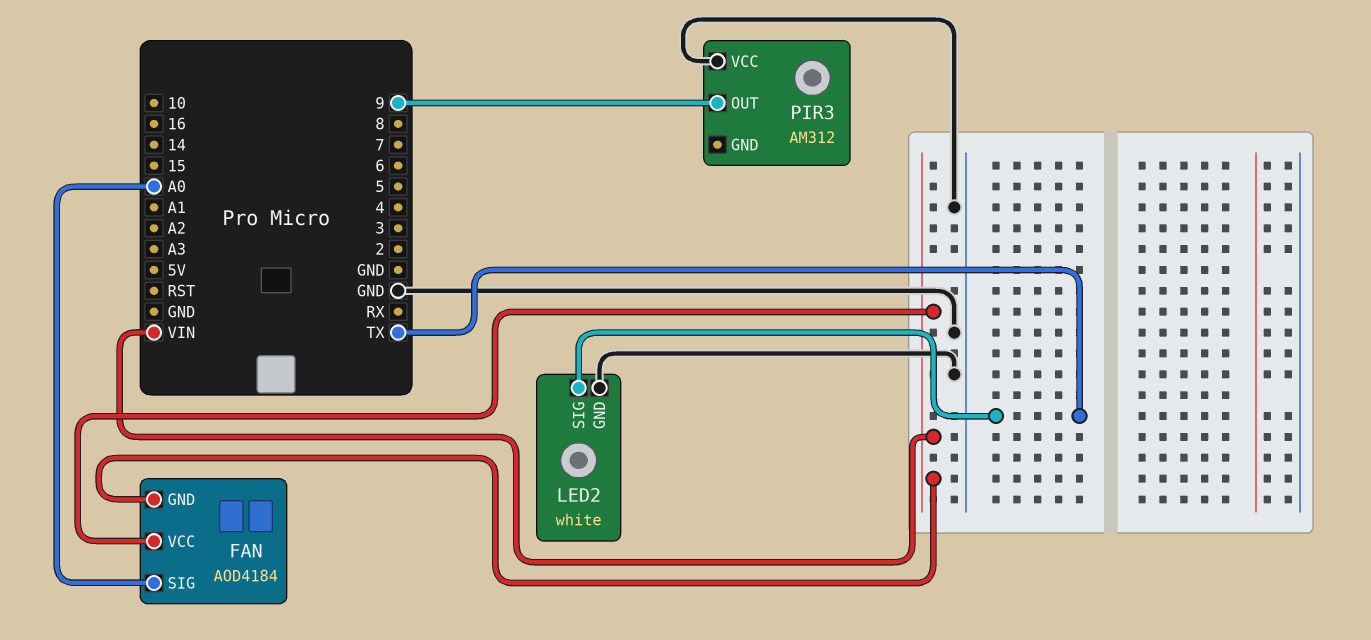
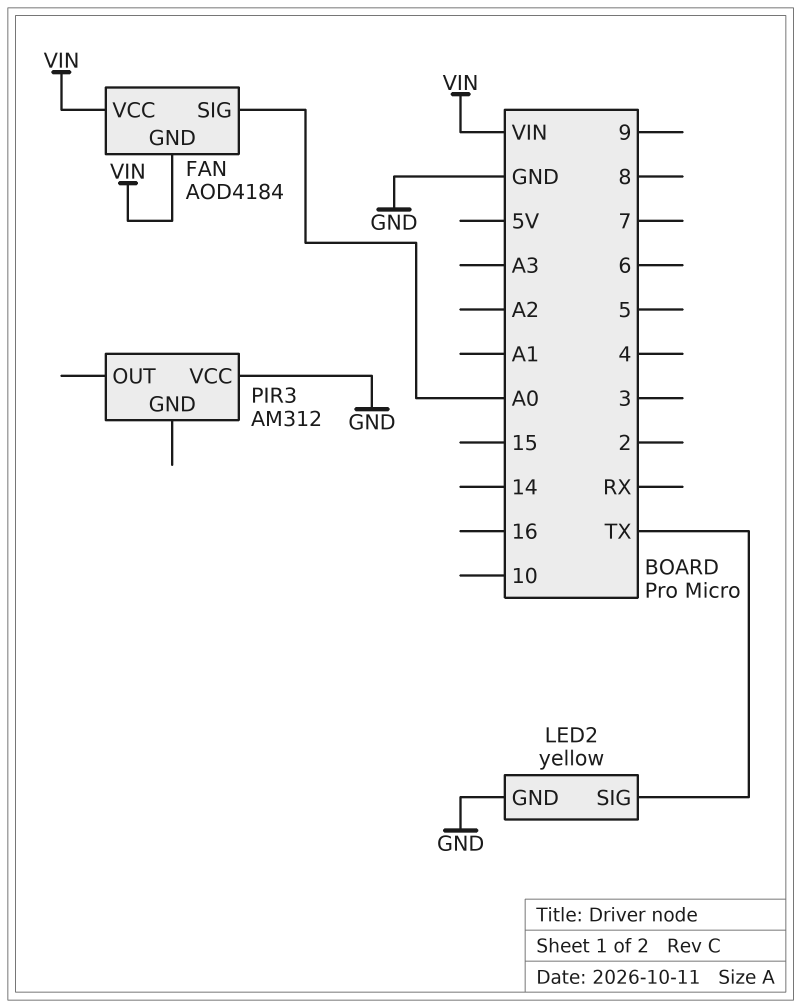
LED2: white -> yellow
PIR3 pin OUT: 9 -> none

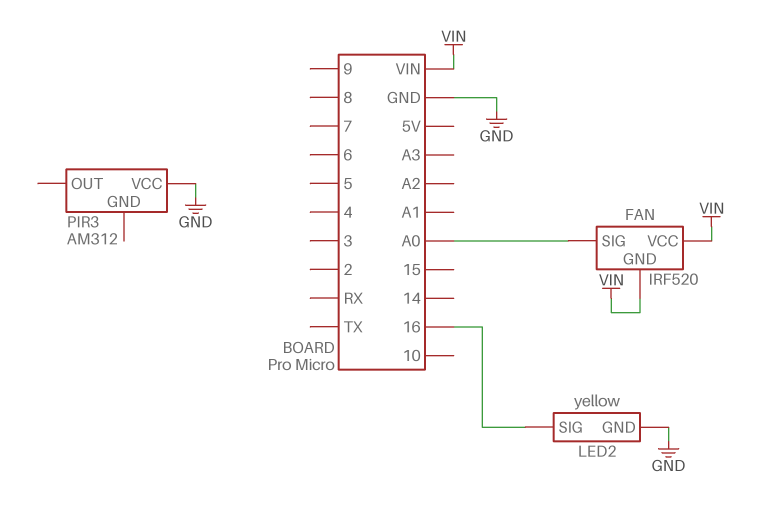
FAN: AOD4184 -> IRF520
LED2 pin SIG: TX -> 16

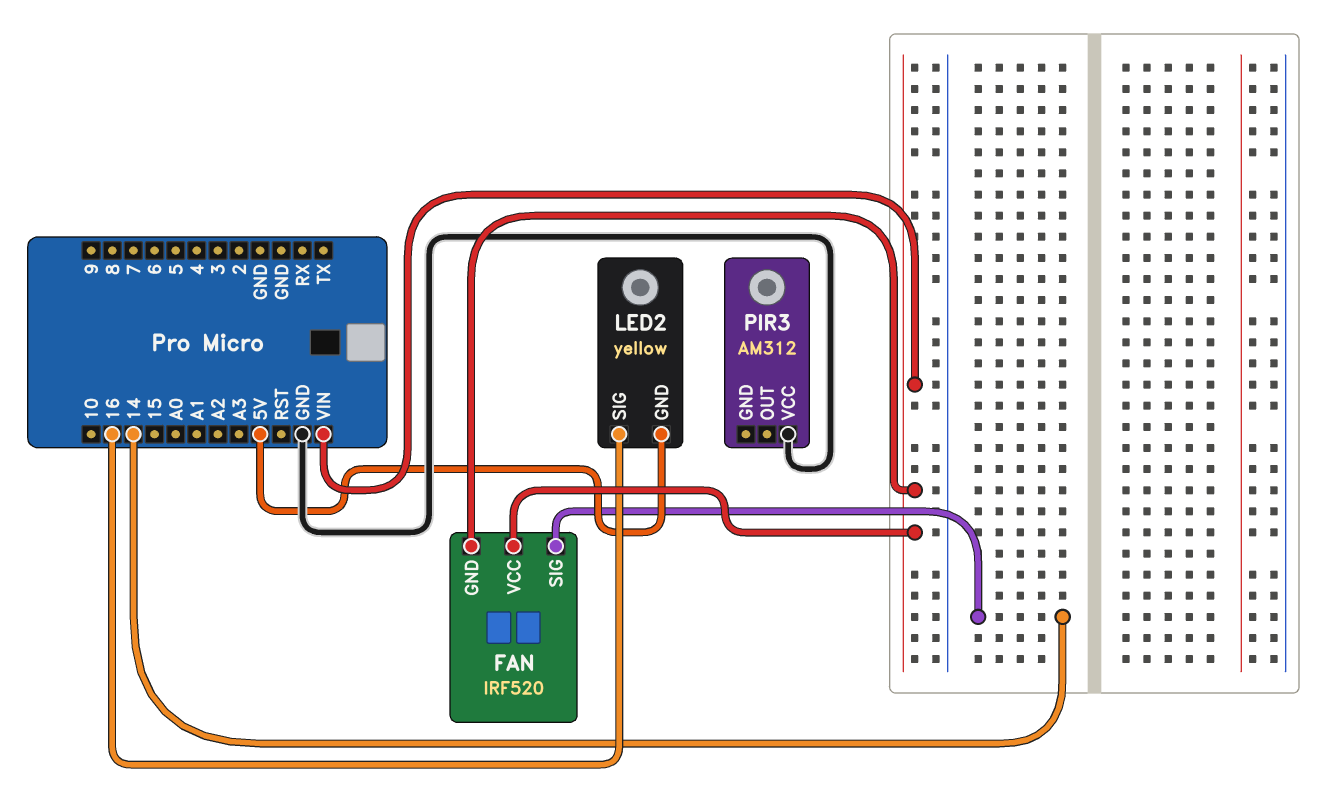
FAN pin SIG: A0 -> 14
LED2 pin GND: GND -> 5V

